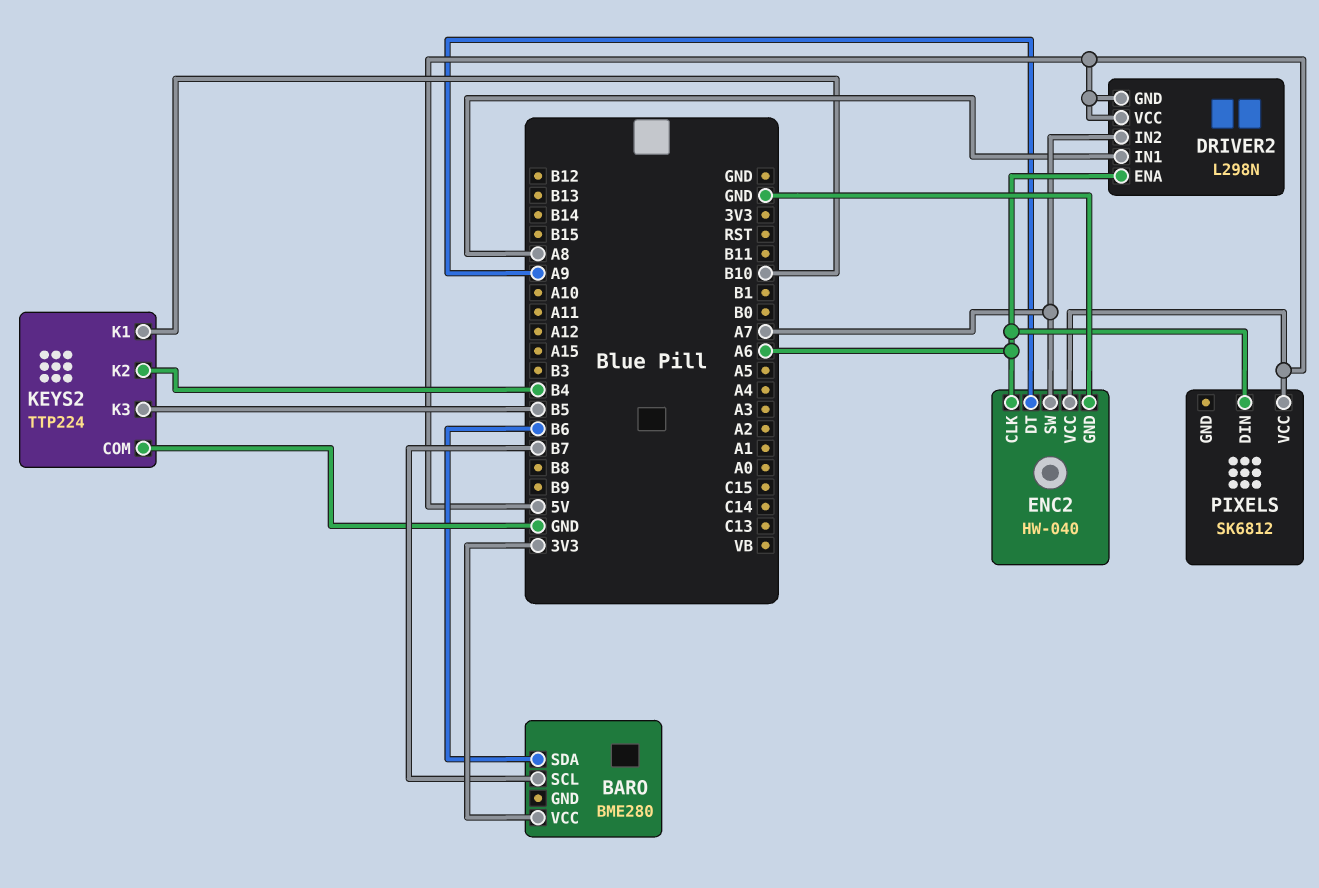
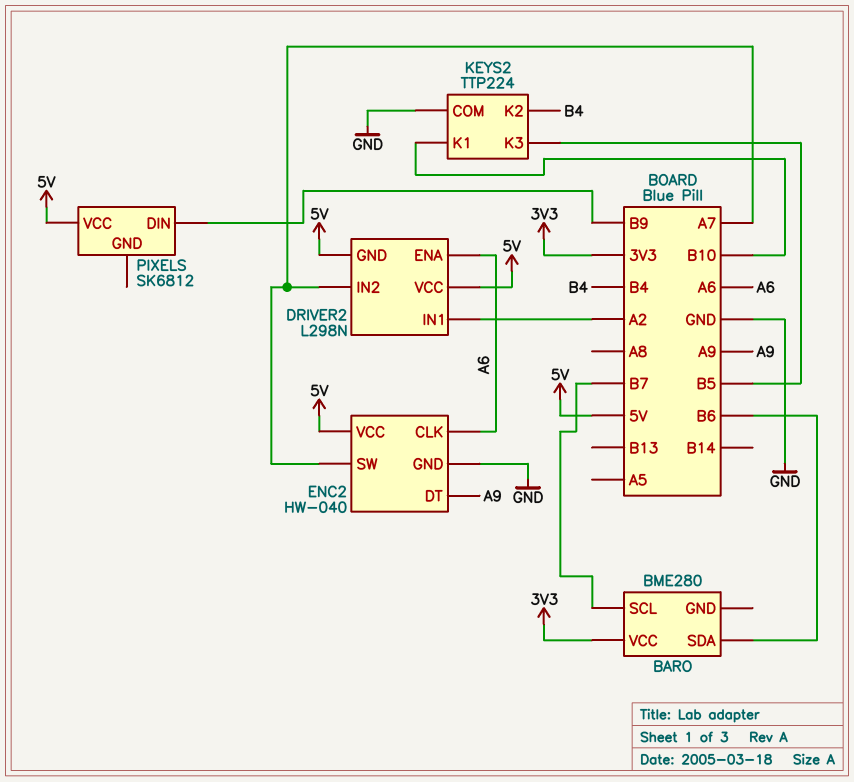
DRIVER2 pin IN1: A8 -> A2
PIXELS pin DIN: A6 -> B9

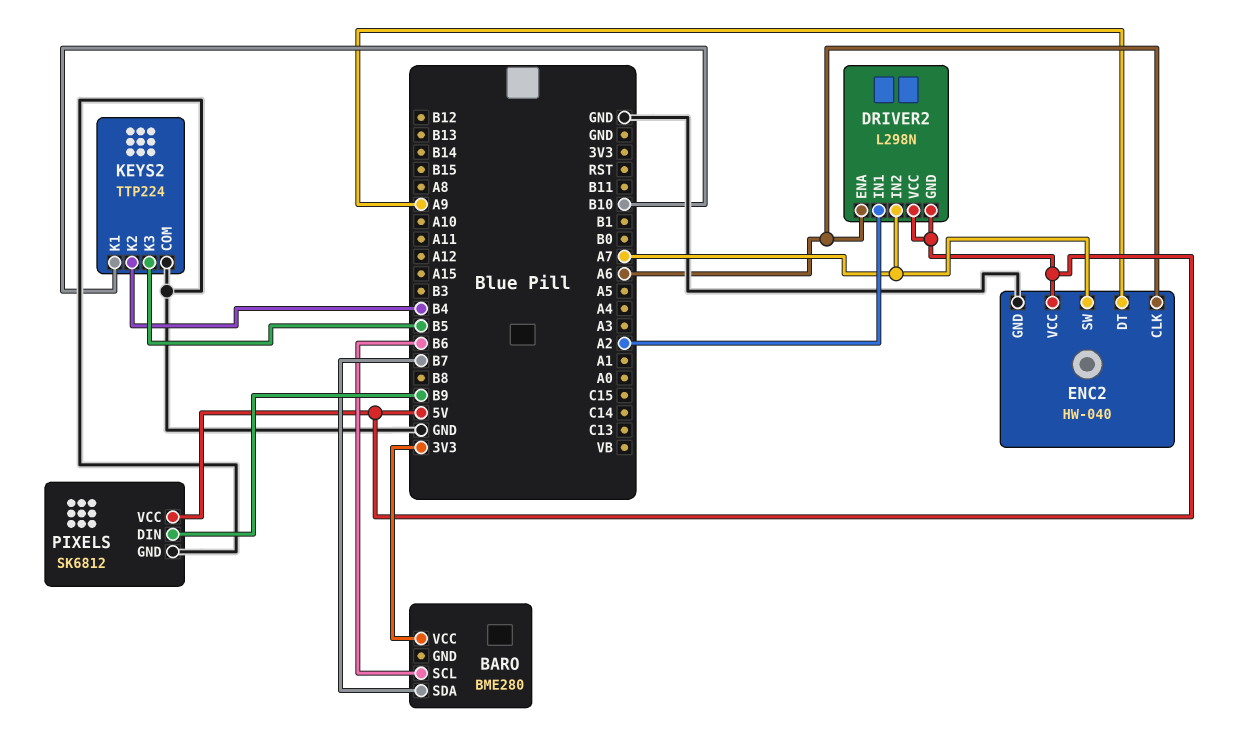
BARO pin SCL: B7 -> B6
BARO pin SDA: B6 -> B7
PIXELS pin GND: none -> GND

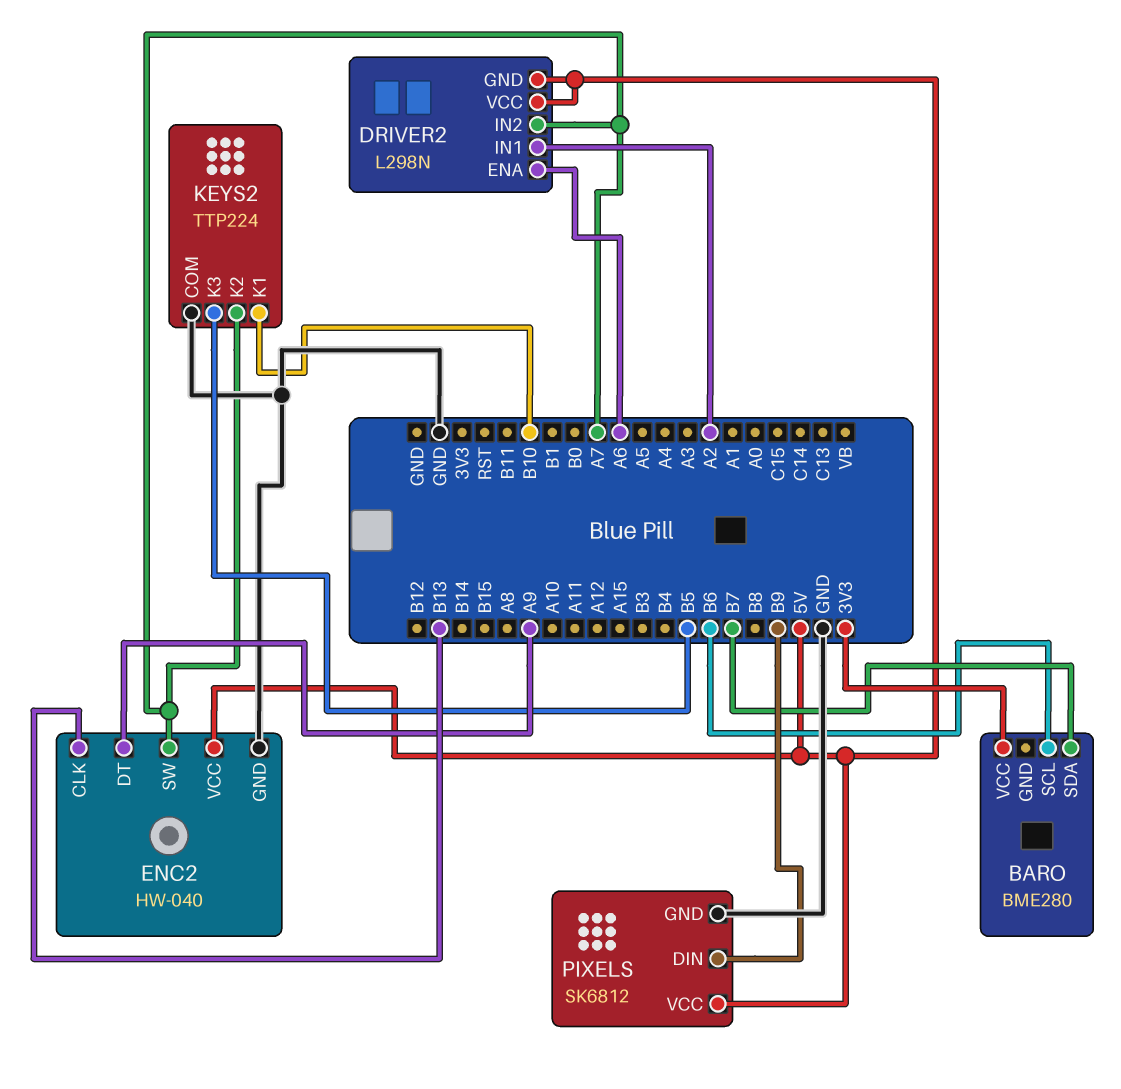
ENC2 pin CLK: A6 -> B13
KEYS2 pin K2: B4 -> A7

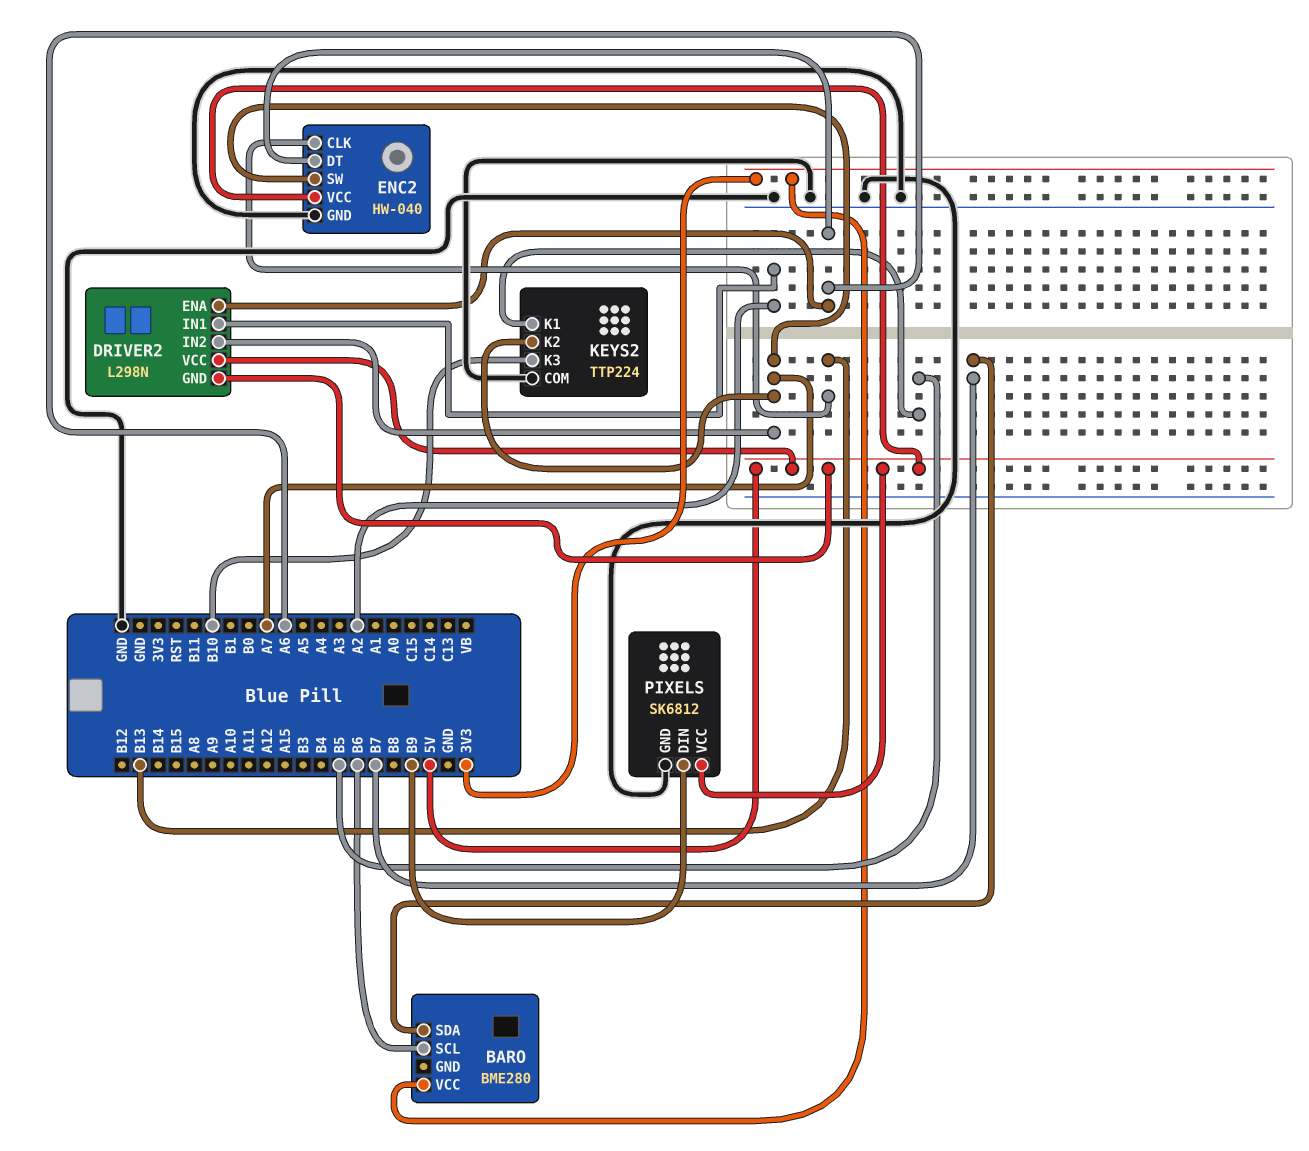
ENC2 pin DT: A9 -> A6
KEYS2 pin K1: B10 -> B5
KEYS2 pin K3: B5 -> B10

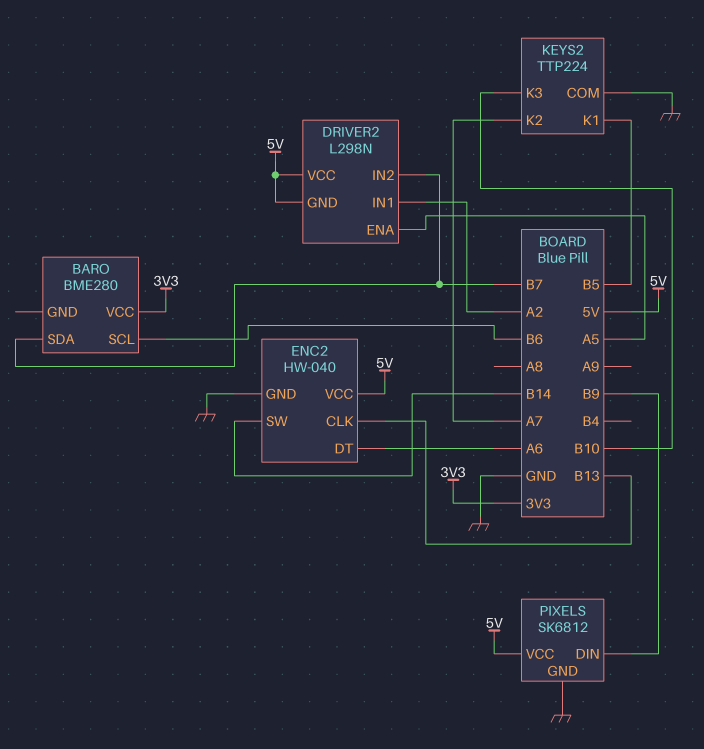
DRIVER2 pin ENA: A6 -> A5
DRIVER2 pin IN2: A7 -> B7
ENC2 pin SW: A7 -> B14

